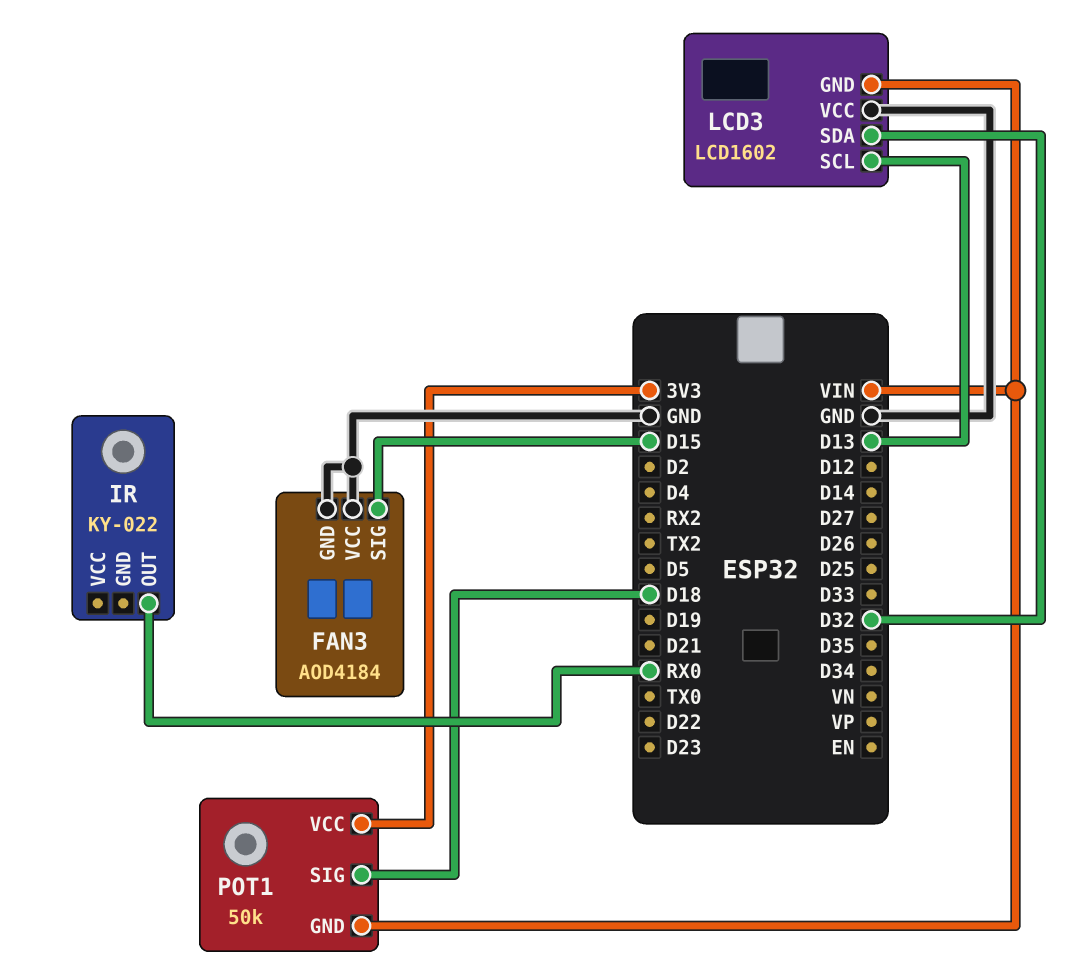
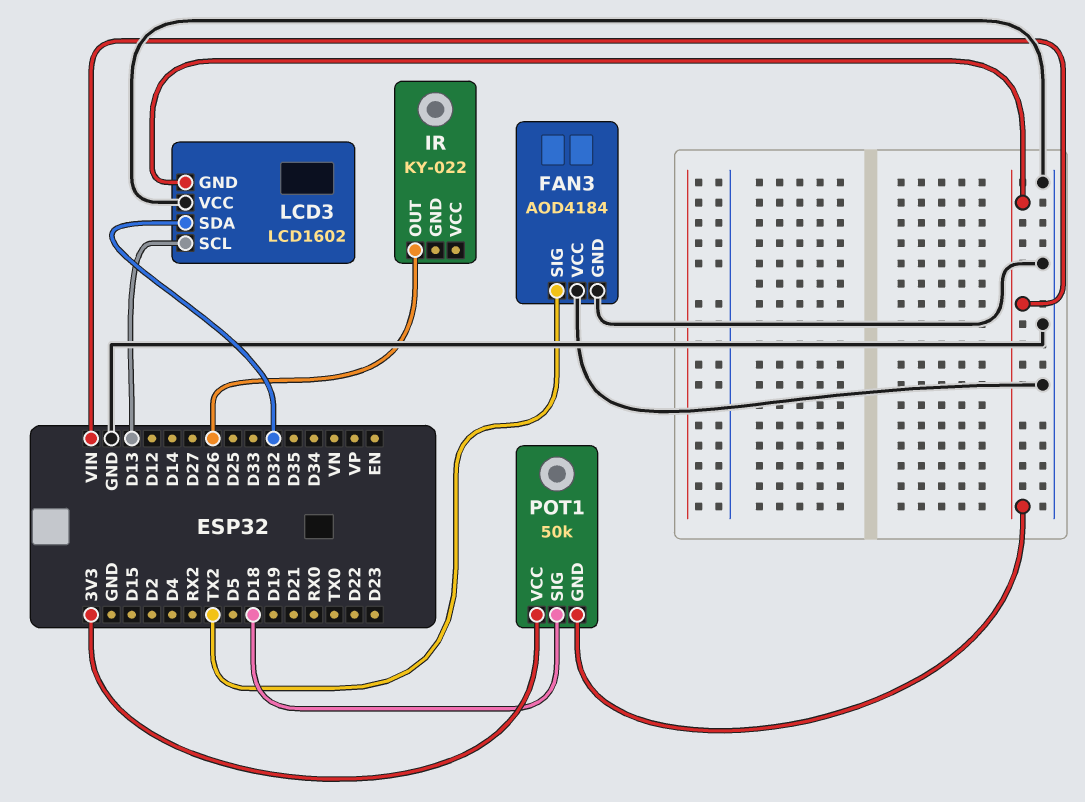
FAN3 pin SIG: D15 -> TX2
IR pin OUT: RX0 -> D26

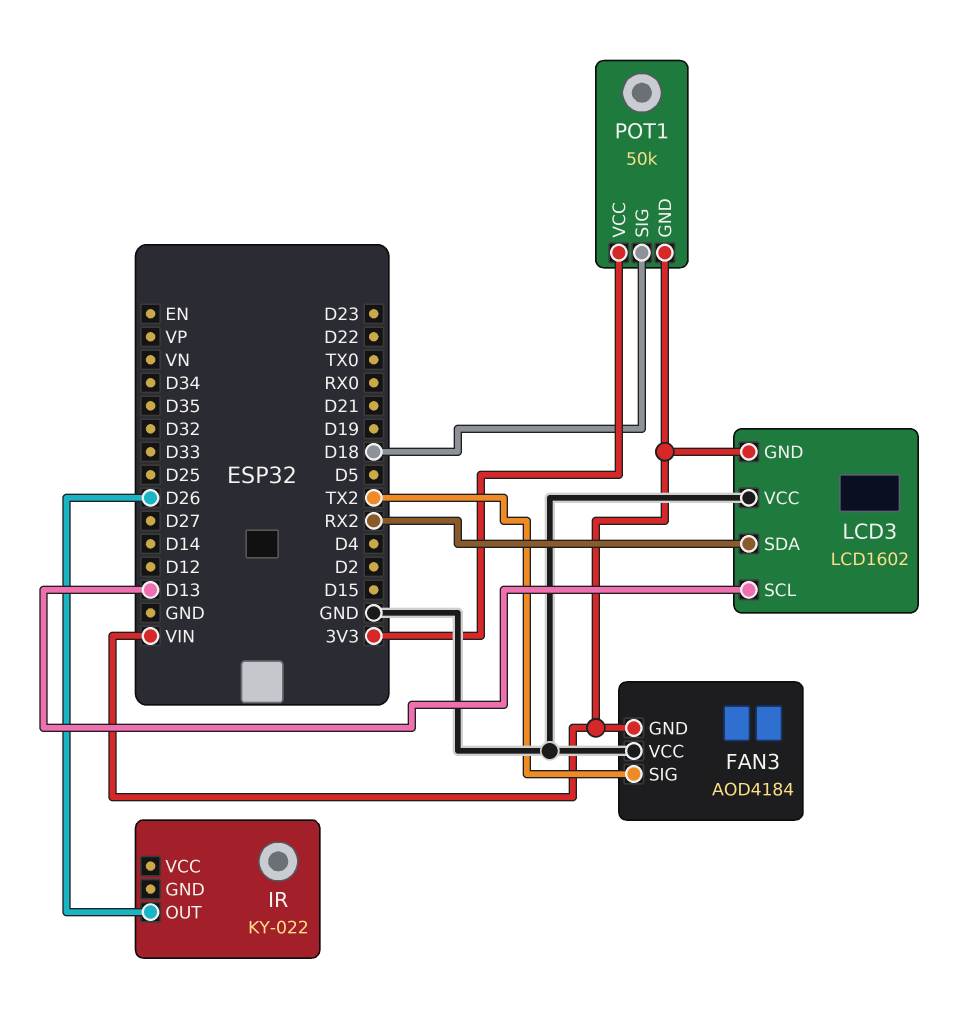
FAN3 pin GND: GND -> VIN
LCD3 pin SDA: D32 -> RX2

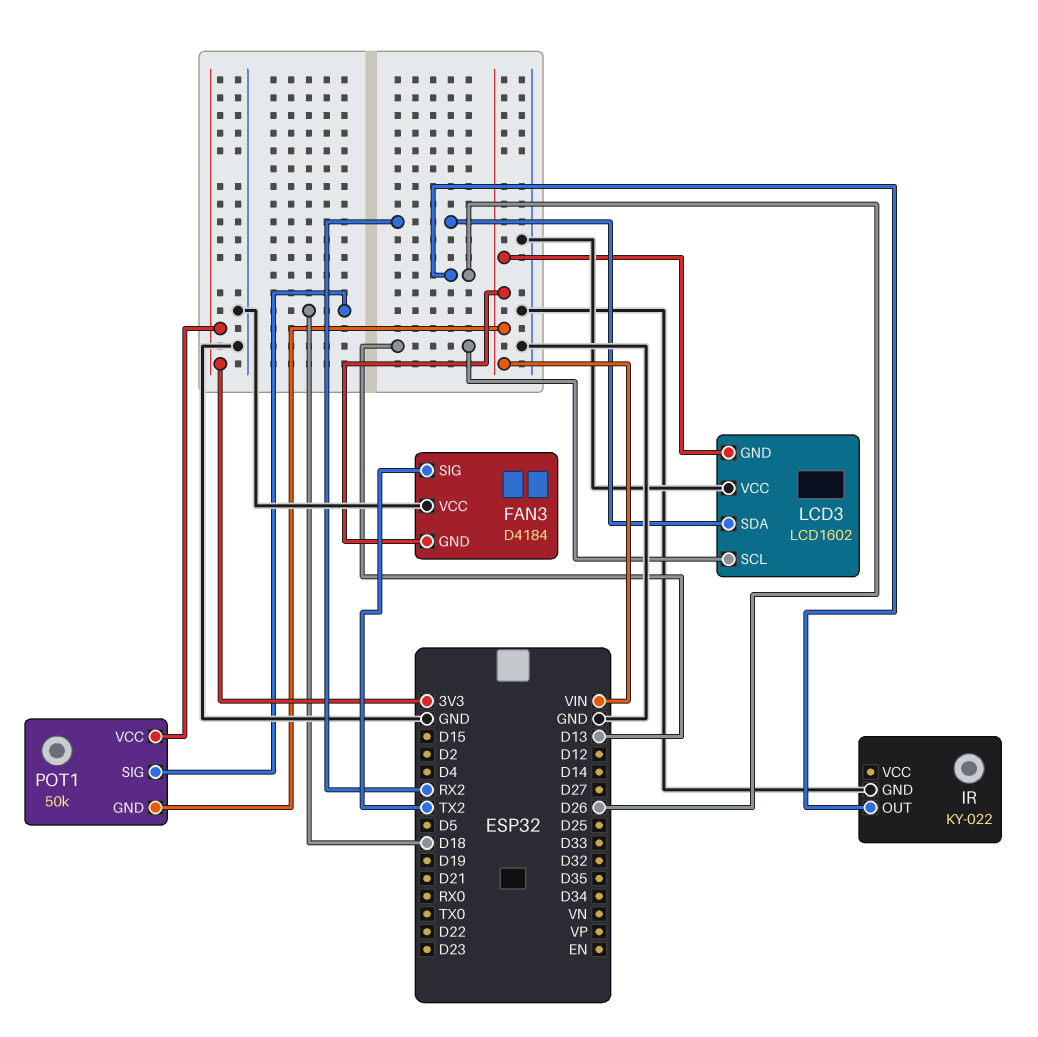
FAN3: AOD4184 -> D4184
IR pin GND: none -> GND

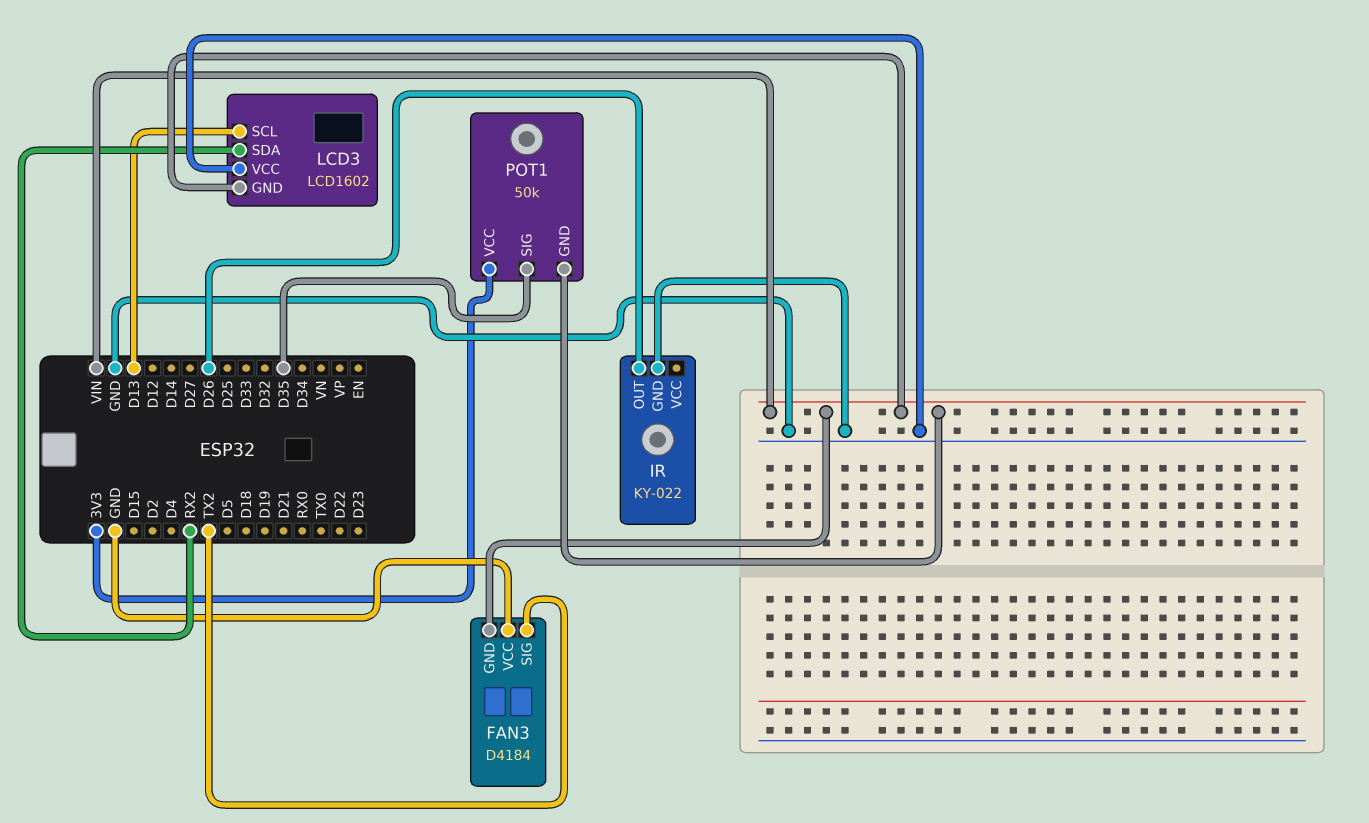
POT1 pin SIG: D18 -> D35

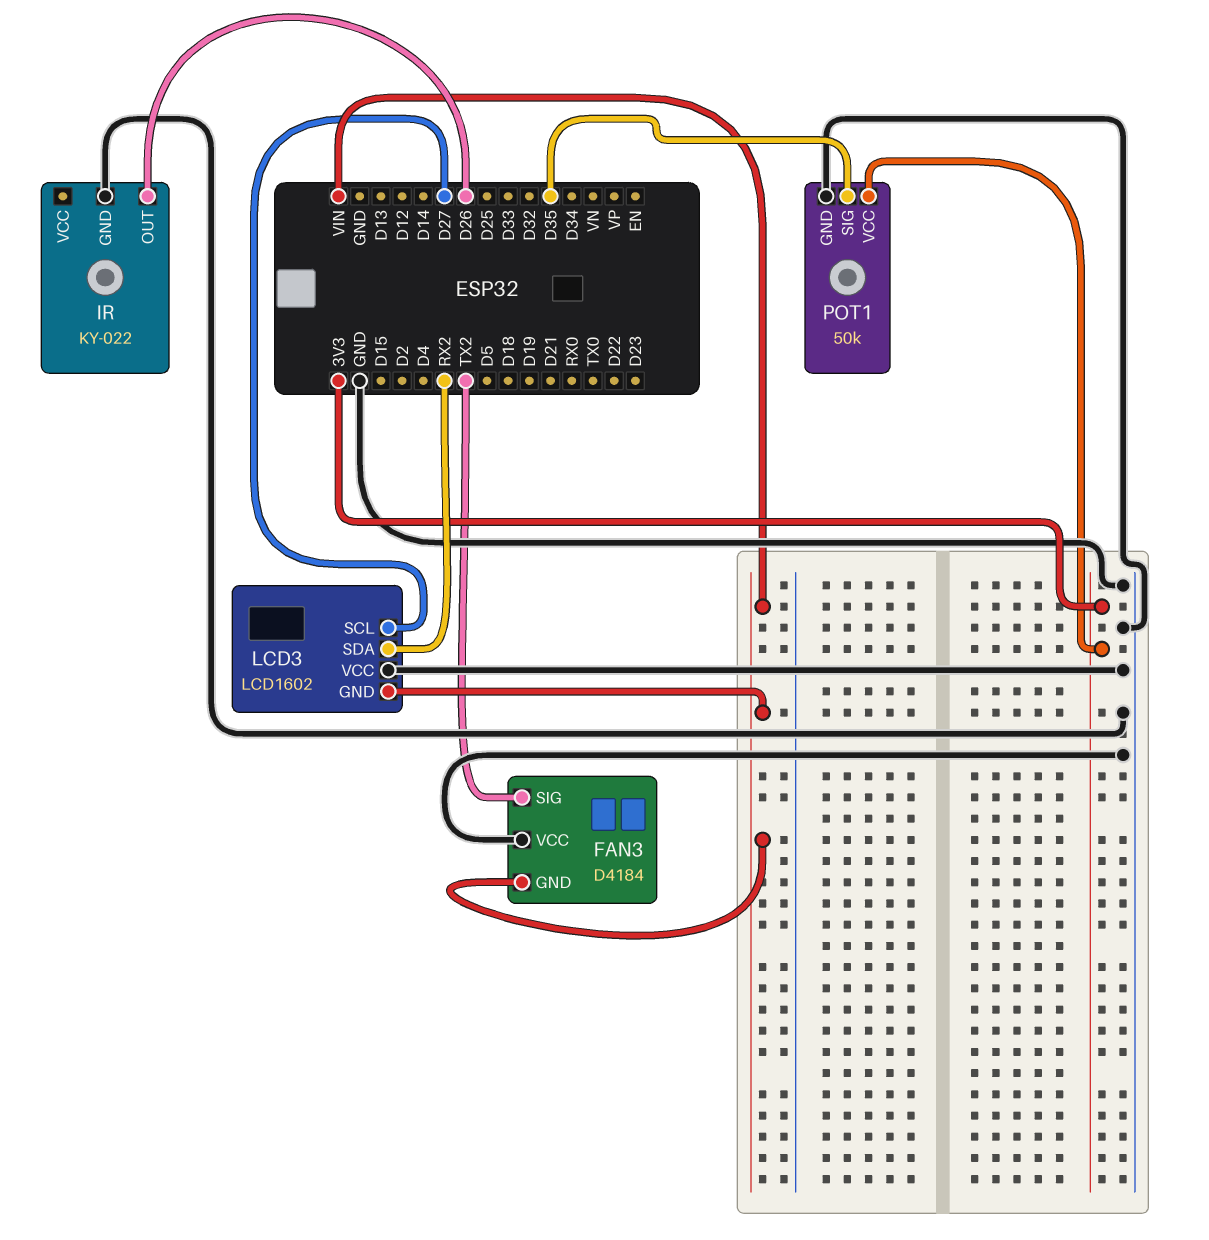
LCD3 pin SCL: D13 -> D27
POT1 pin GND: VIN -> GND

